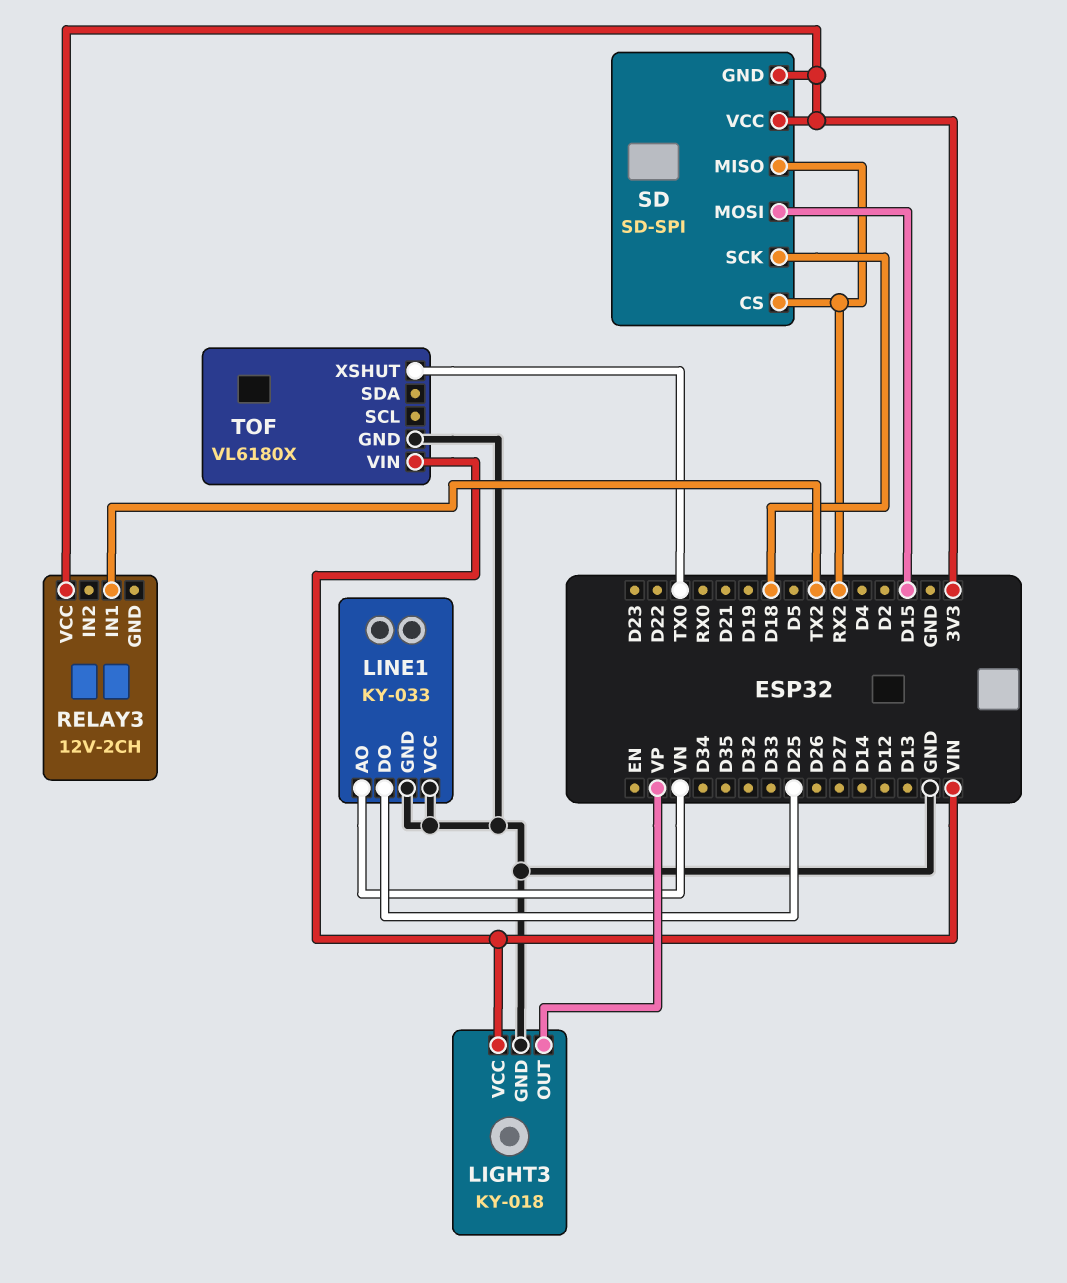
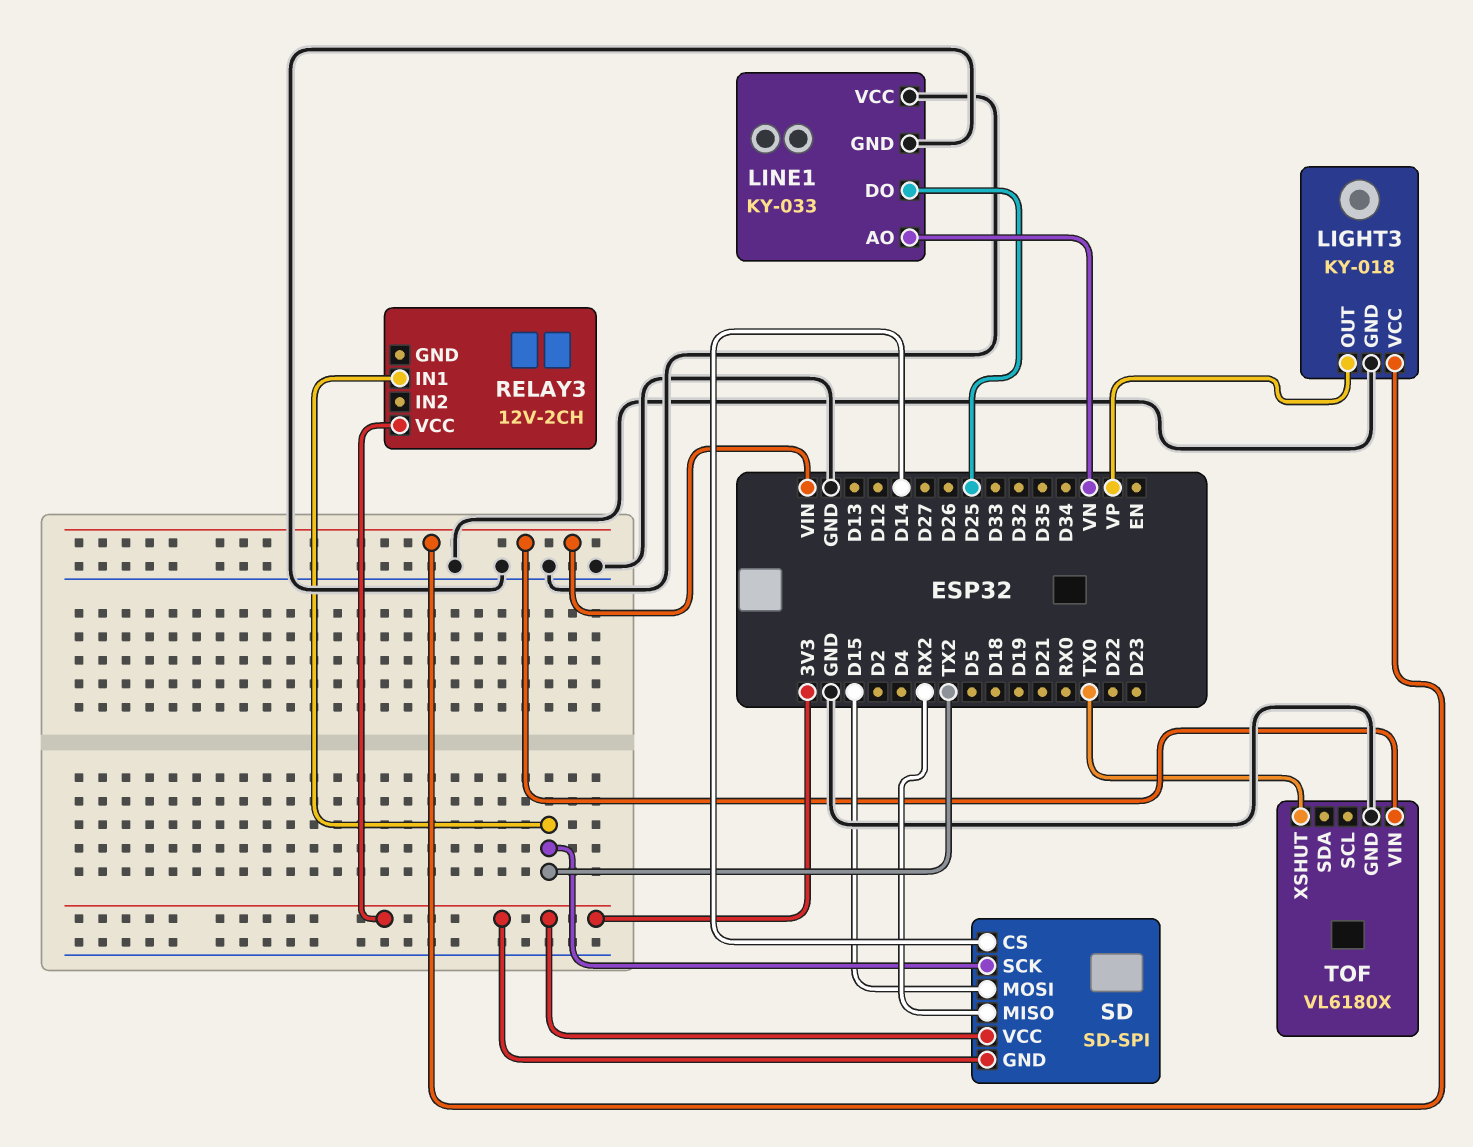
SD pin CS: RX2 -> D14
SD pin SCK: D18 -> TX2

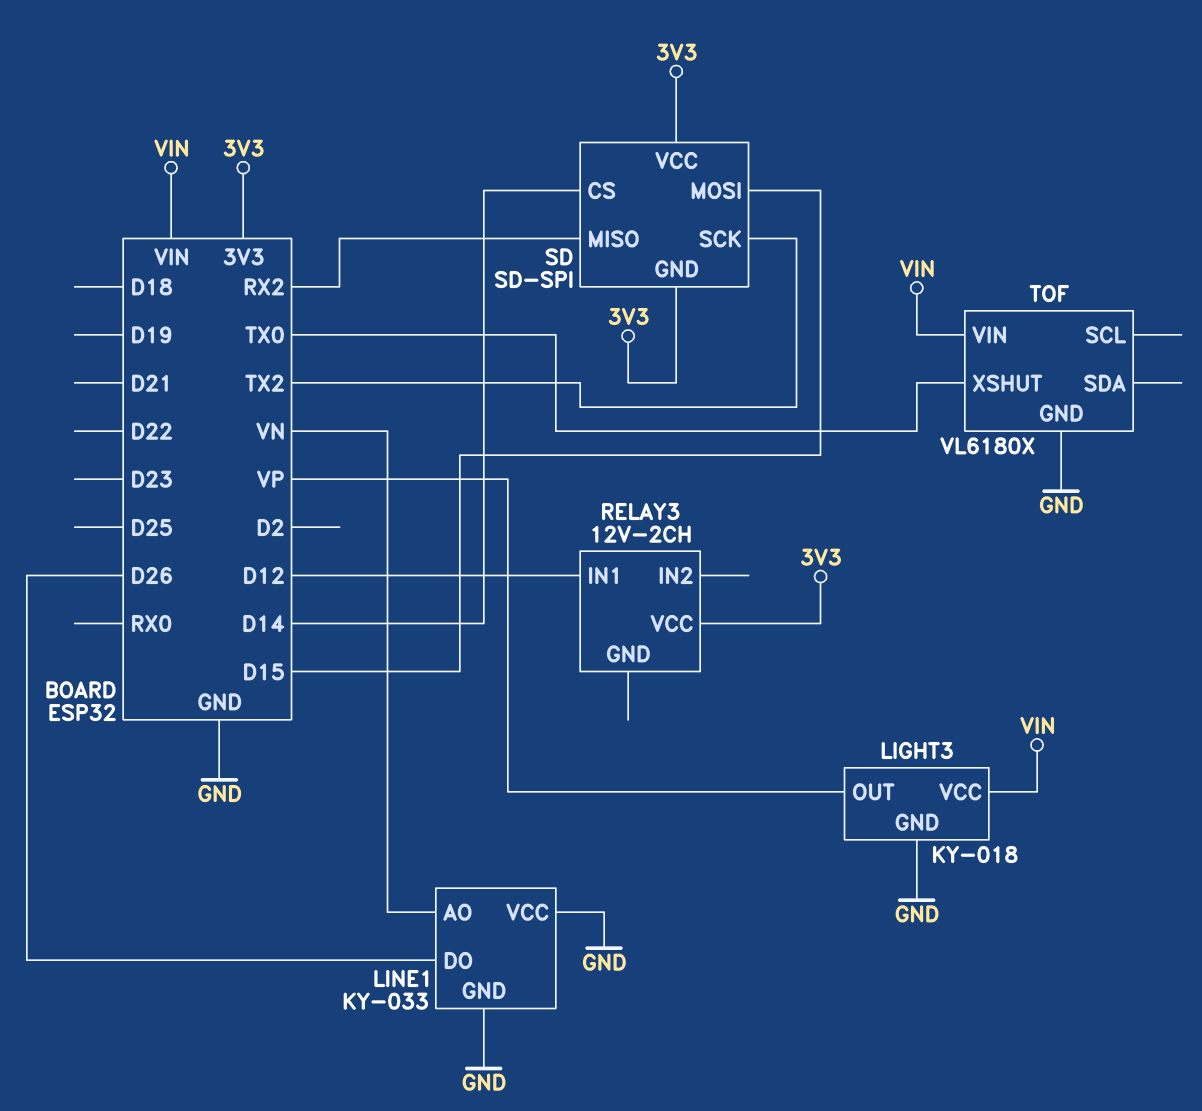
LINE1 pin DO: D25 -> D26
RELAY3 pin IN1: TX2 -> D12

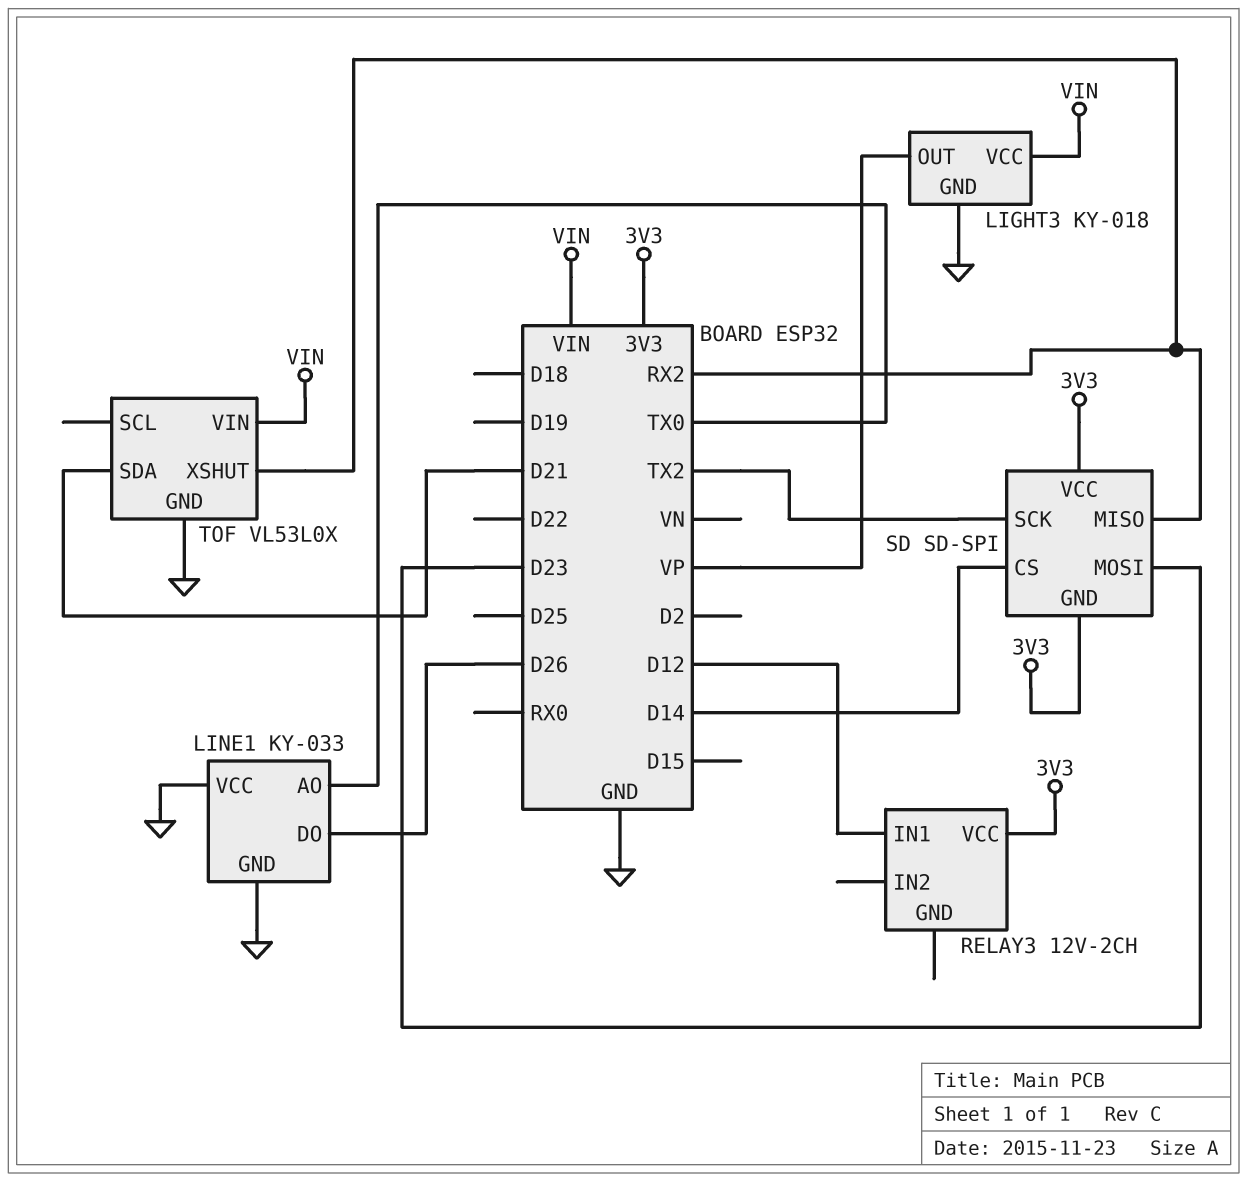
LINE1 pin AO: VN -> TX0
SD pin MOSI: D15 -> D23
TOF: VL6180X -> VL53L0X
TOF pin SDA: none -> D21
TOF pin XSHUT: TX0 -> RX2

